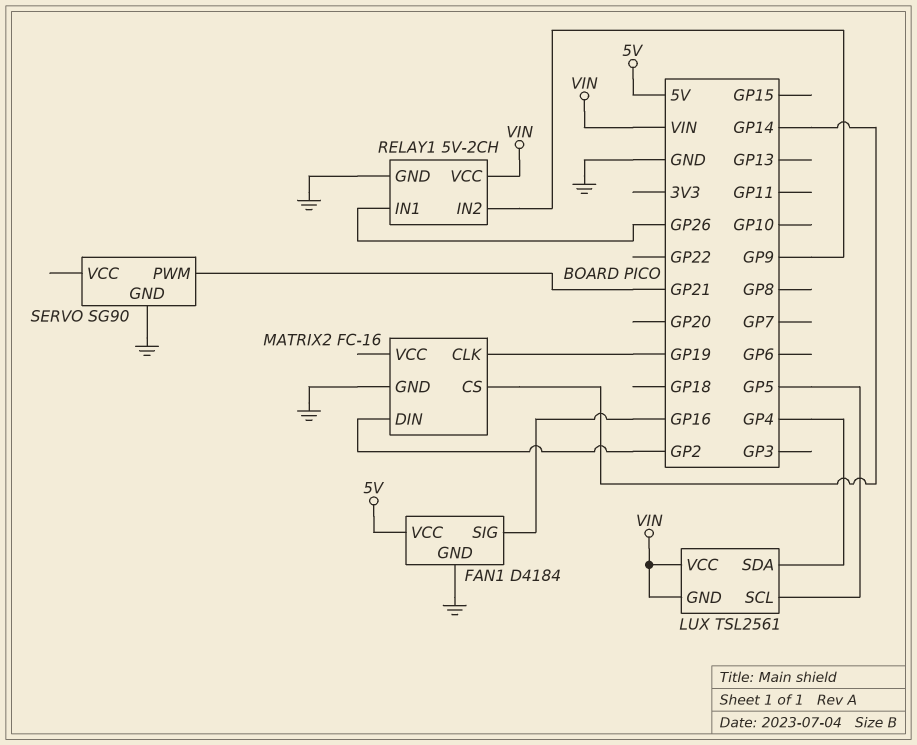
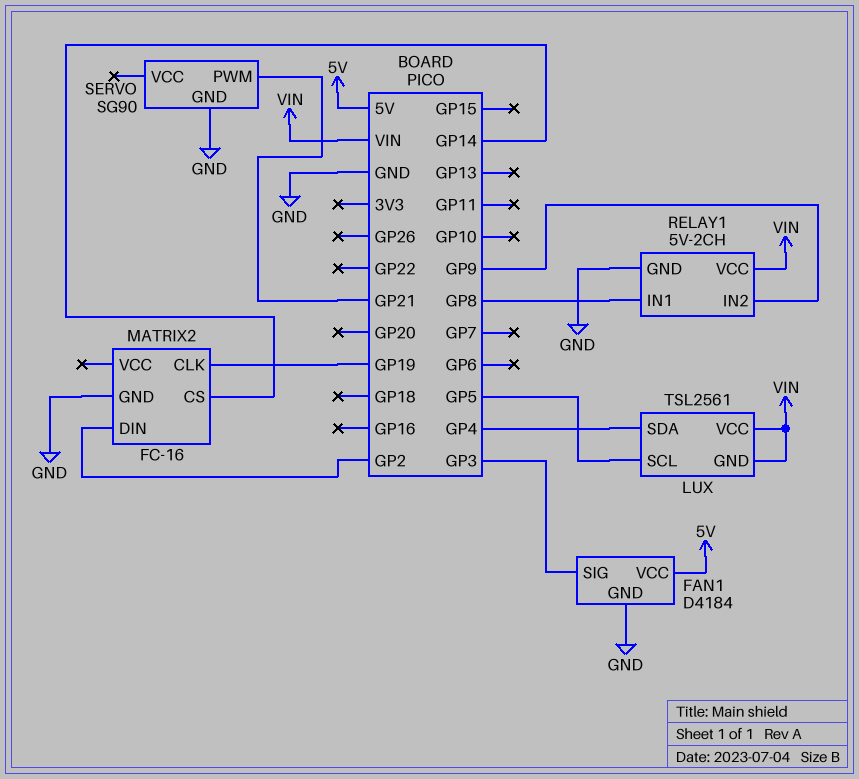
FAN1 pin SIG: GP16 -> GP3
RELAY1 pin IN1: GP26 -> GP8

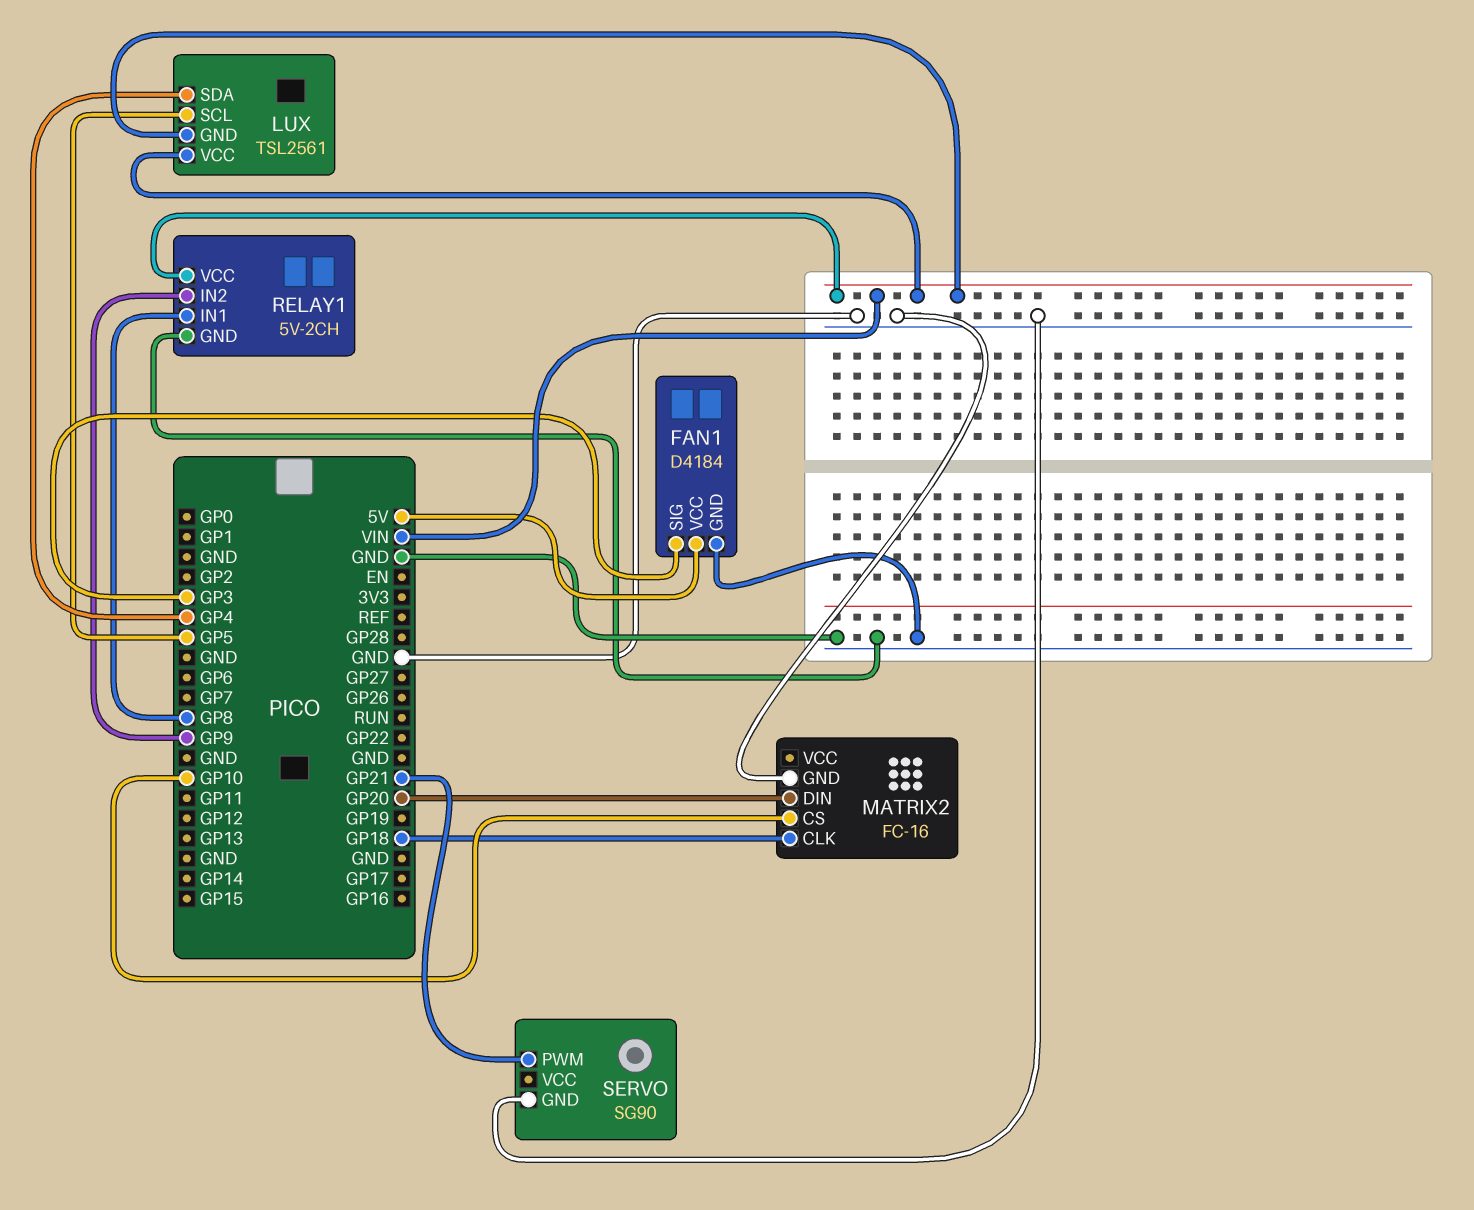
MATRIX2 pin CLK: GP19 -> GP18
MATRIX2 pin CS: GP14 -> GP10
MATRIX2 pin DIN: GP2 -> GP20

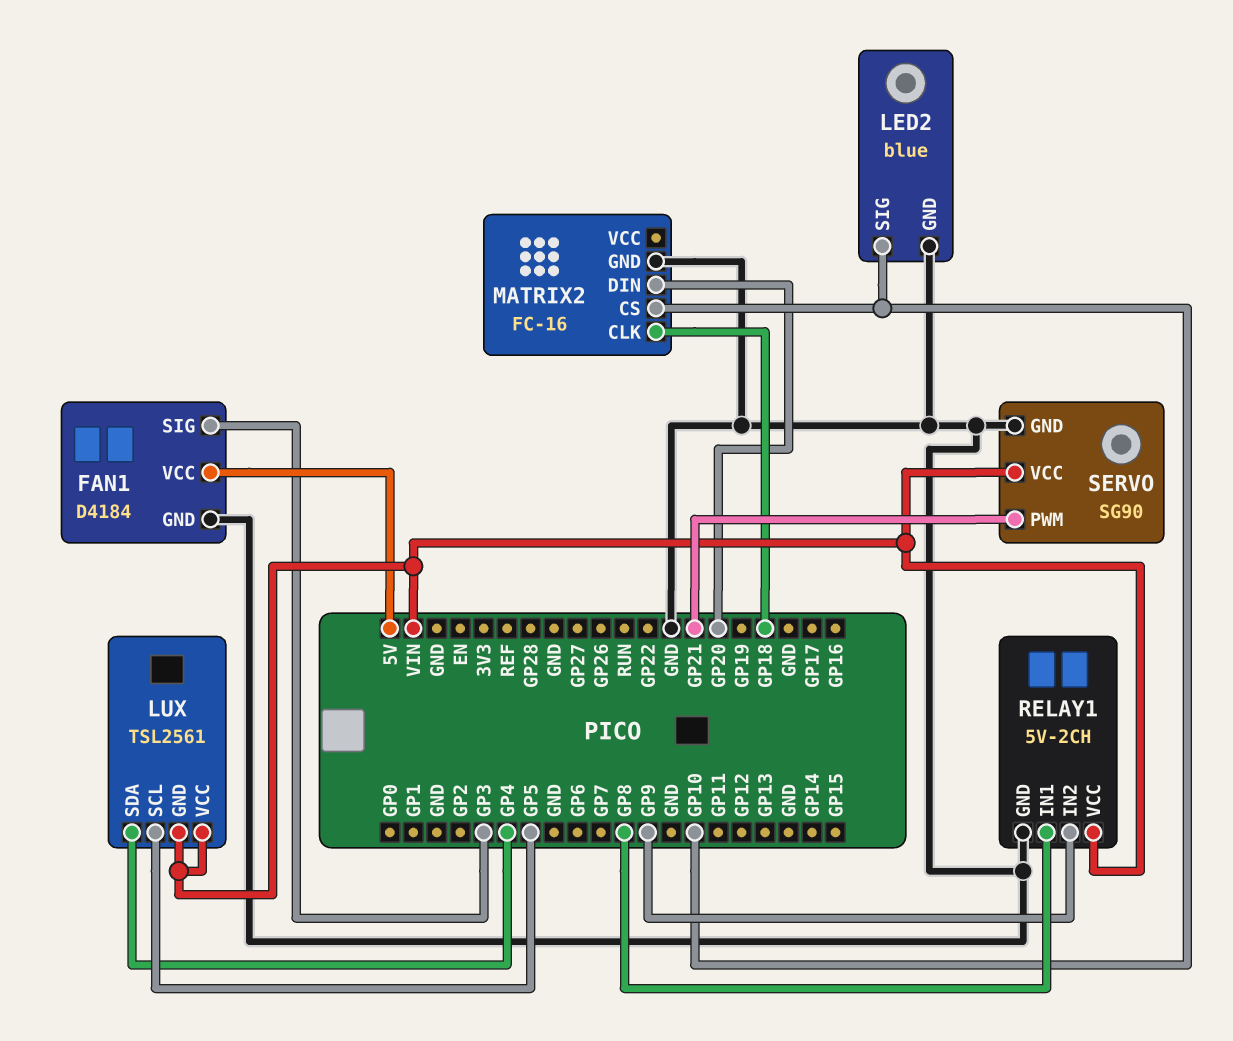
LED2: none -> blue
LED2 pin GND: none -> GND
LED2 pin SIG: none -> GP10
SERVO pin VCC: none -> VIN

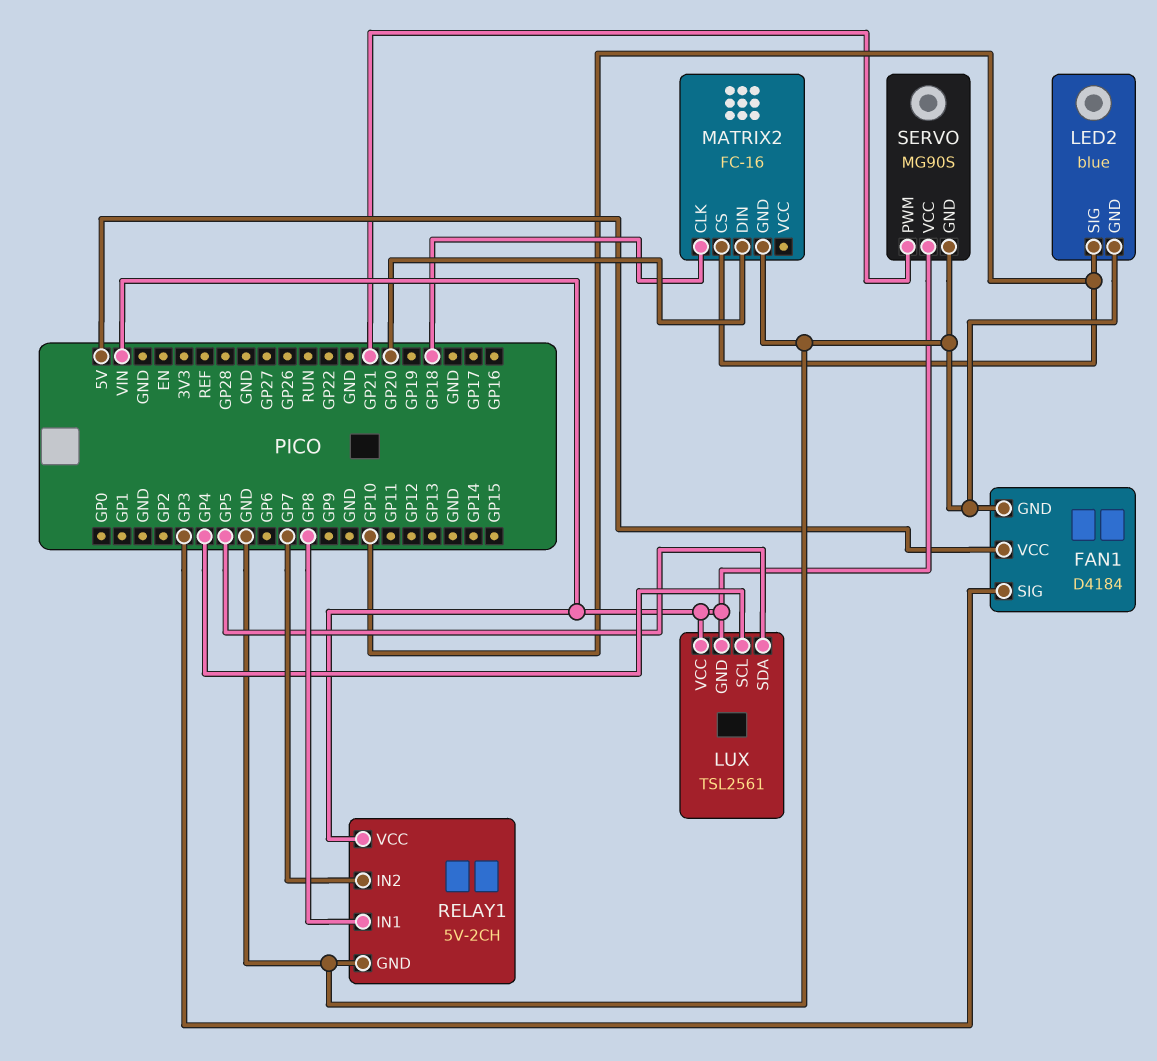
LUX pin SCL: GP5 -> GP4
LUX pin SDA: GP4 -> GP5
RELAY1 pin IN2: GP9 -> GP7
SERVO: SG90 -> MG90S

